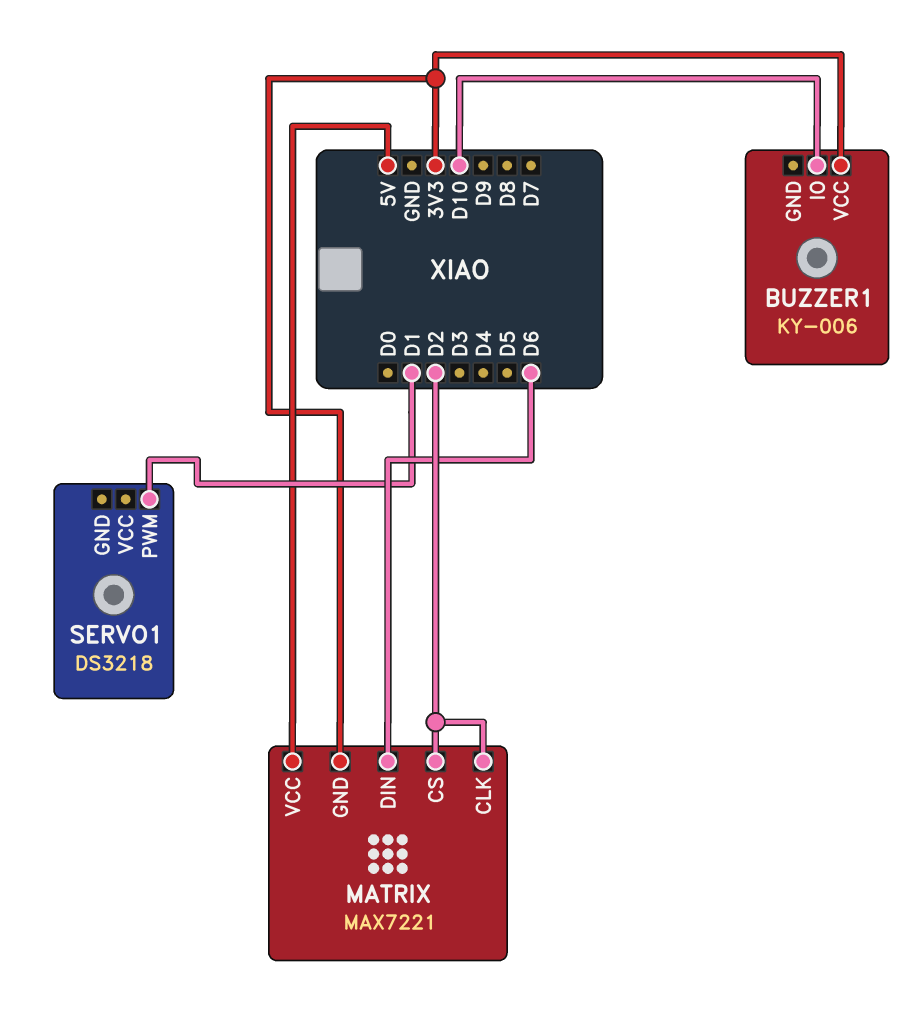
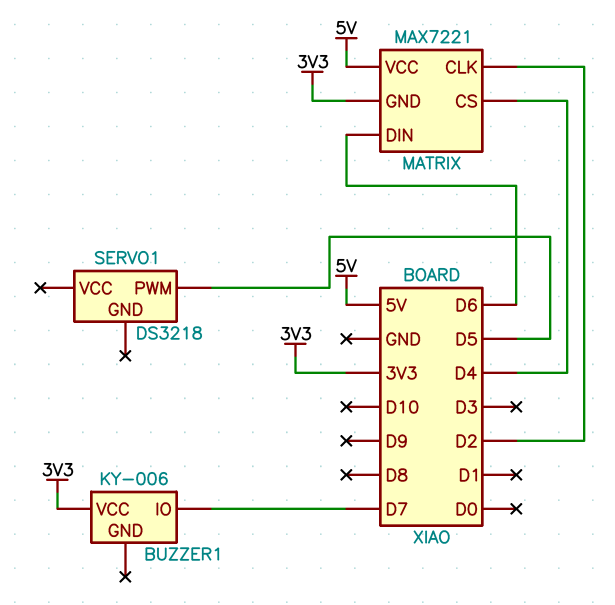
BUZZER1 pin IO: D10 -> D7
MATRIX pin CS: D2 -> D4
SERVO1 pin PWM: D1 -> D5

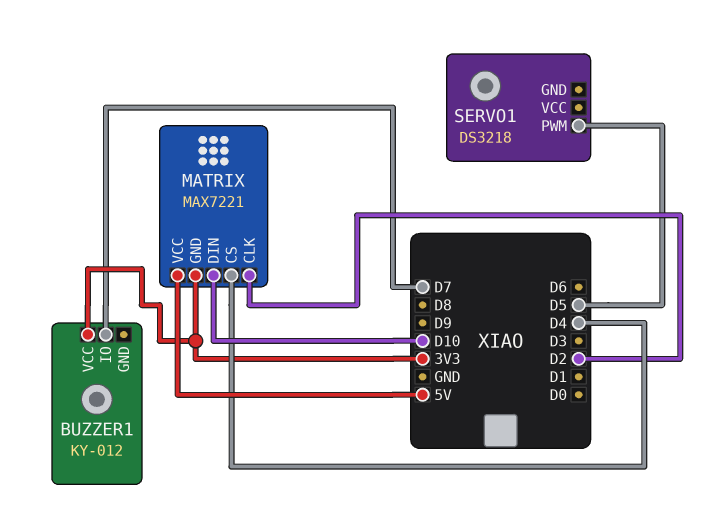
BUZZER1: KY-006 -> KY-012
MATRIX pin DIN: D6 -> D10

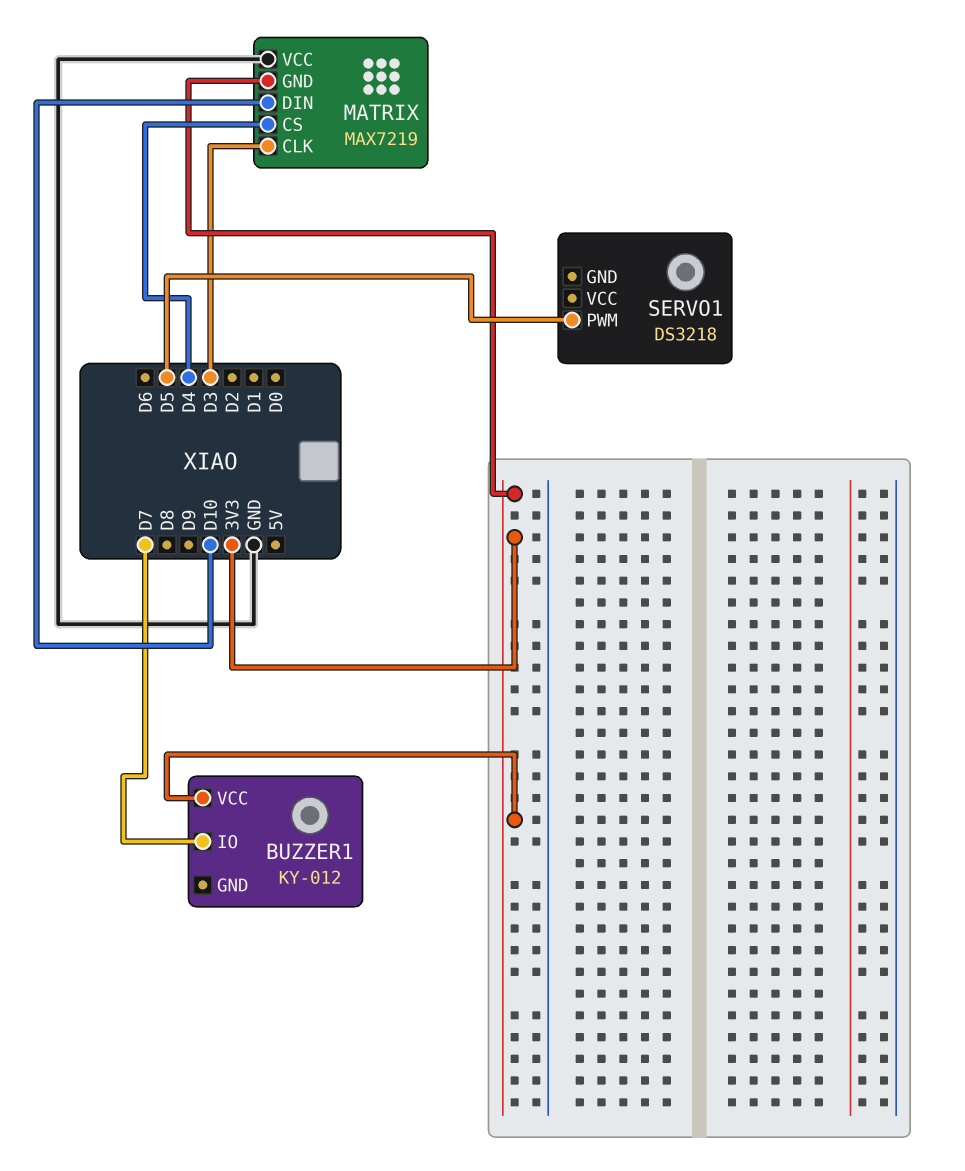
MATRIX: MAX7221 -> MAX7219
MATRIX pin CLK: D2 -> D3
MATRIX pin VCC: 5V -> GND

